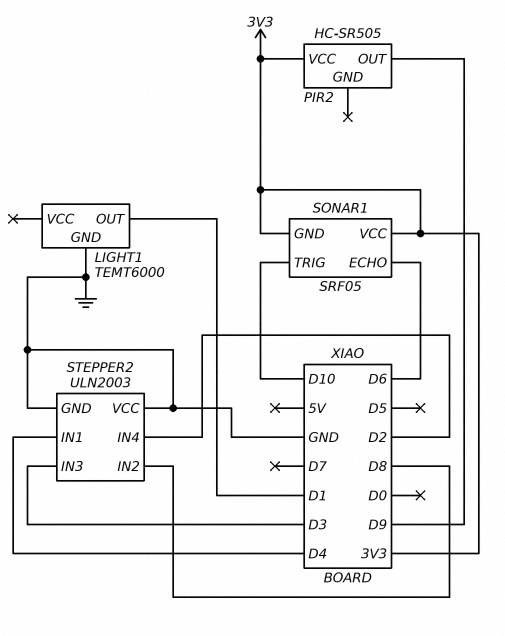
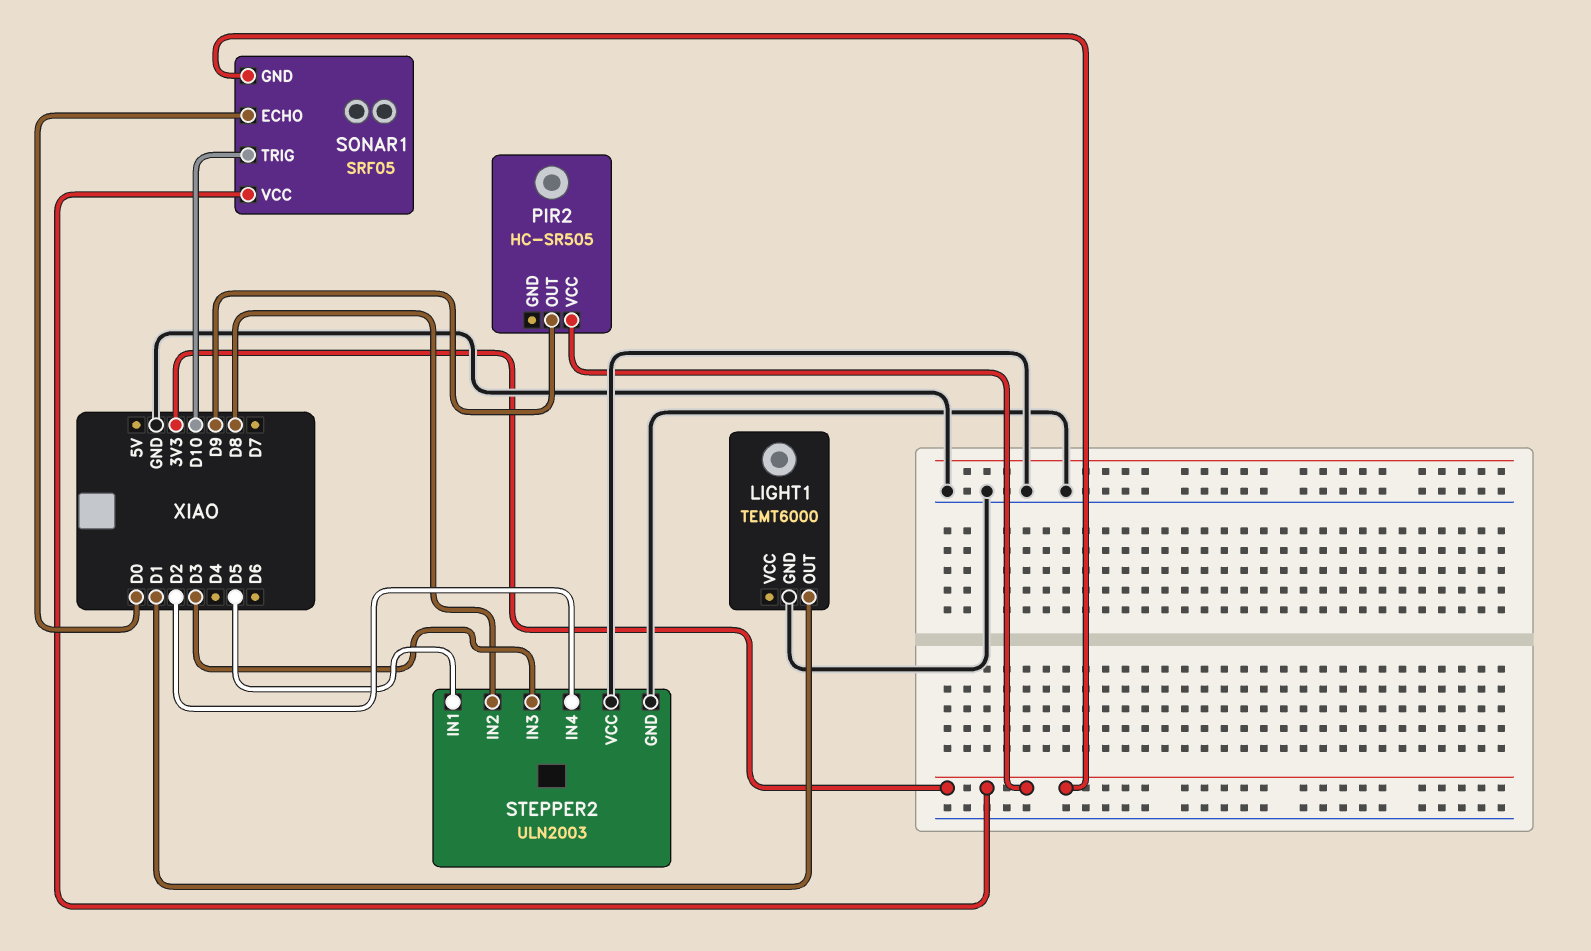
SONAR1 pin ECHO: D6 -> D0
STEPPER2 pin IN1: D4 -> D5

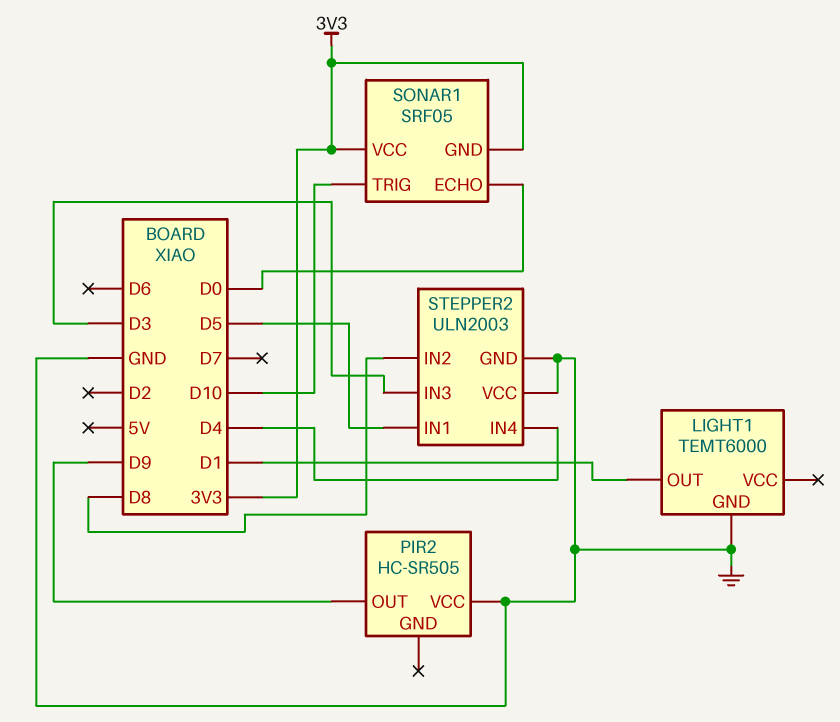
PIR2 pin VCC: 3V3 -> GND
STEPPER2 pin IN4: D2 -> D4

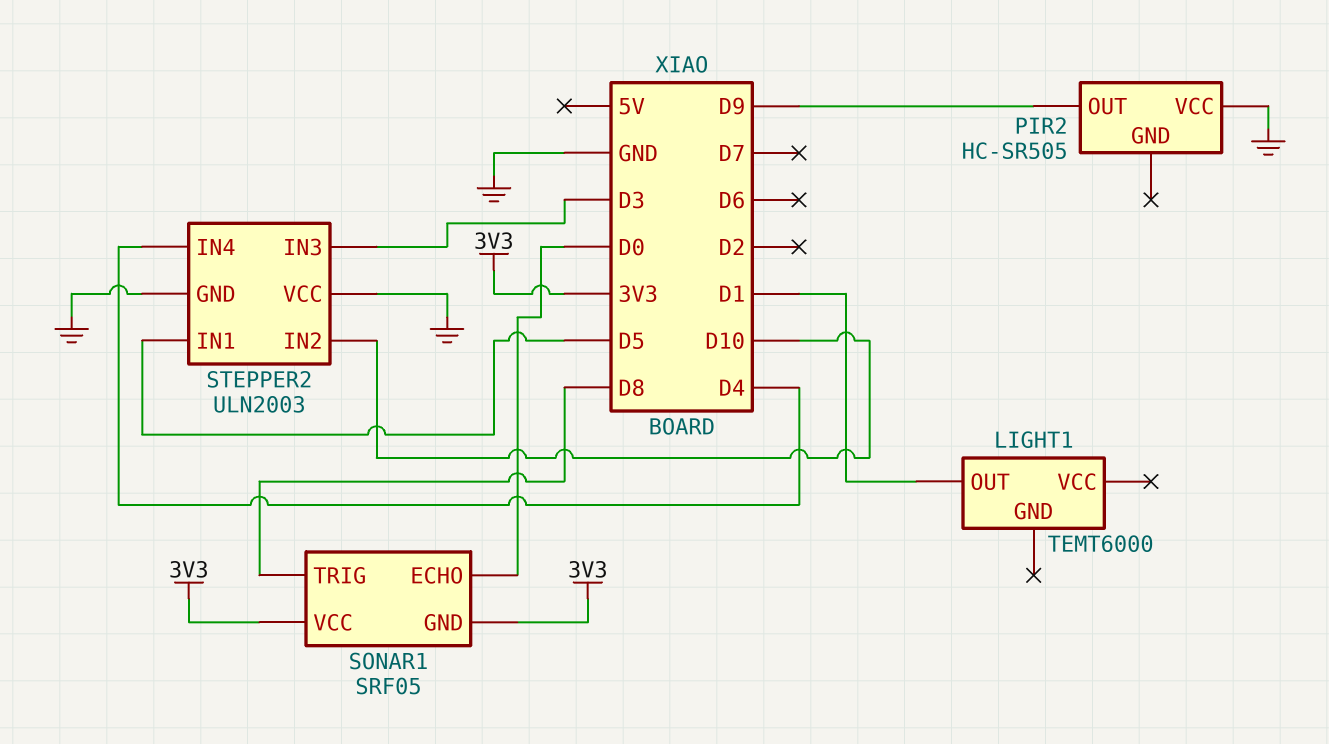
LIGHT1 pin GND: GND -> none
SONAR1 pin TRIG: D10 -> D8
STEPPER2 pin IN2: D8 -> D10

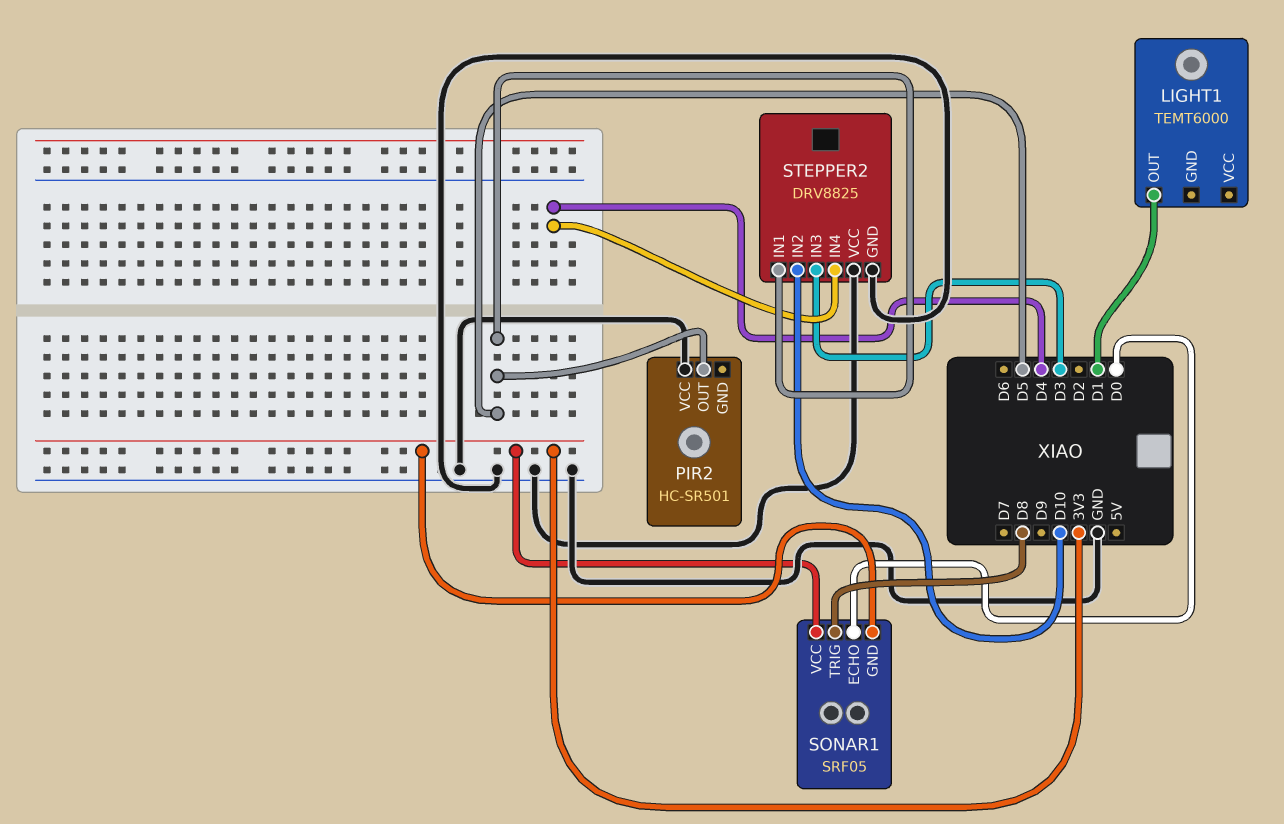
PIR2: HC-SR505 -> HC-SR501
PIR2 pin OUT: D9 -> D5
STEPPER2: ULN2003 -> DRV8825

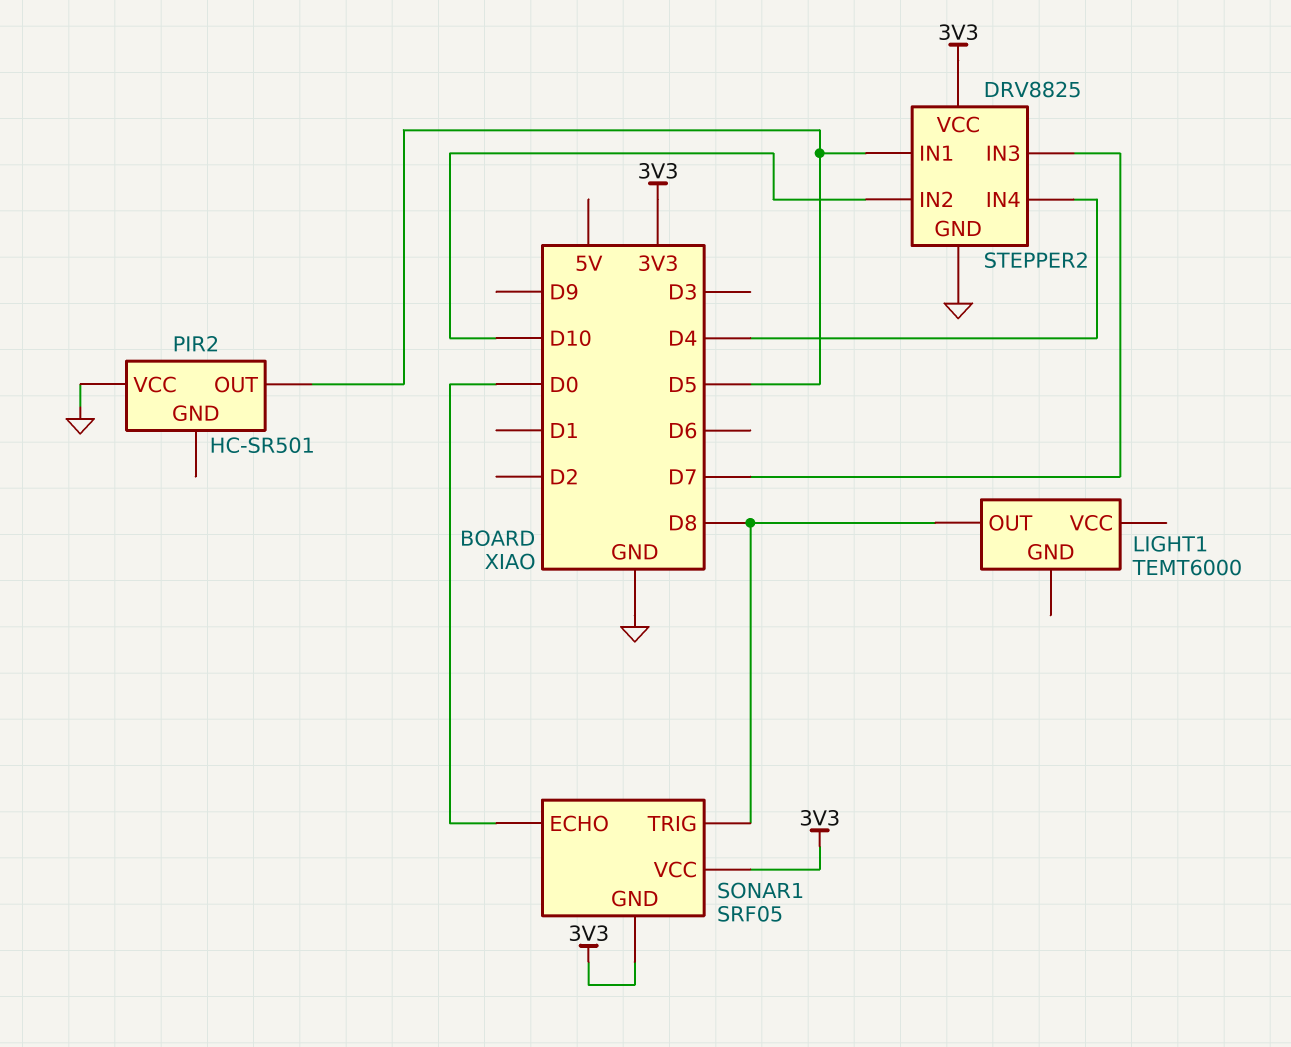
LIGHT1 pin OUT: D1 -> D8
STEPPER2 pin IN3: D3 -> D7
STEPPER2 pin VCC: GND -> 3V3

